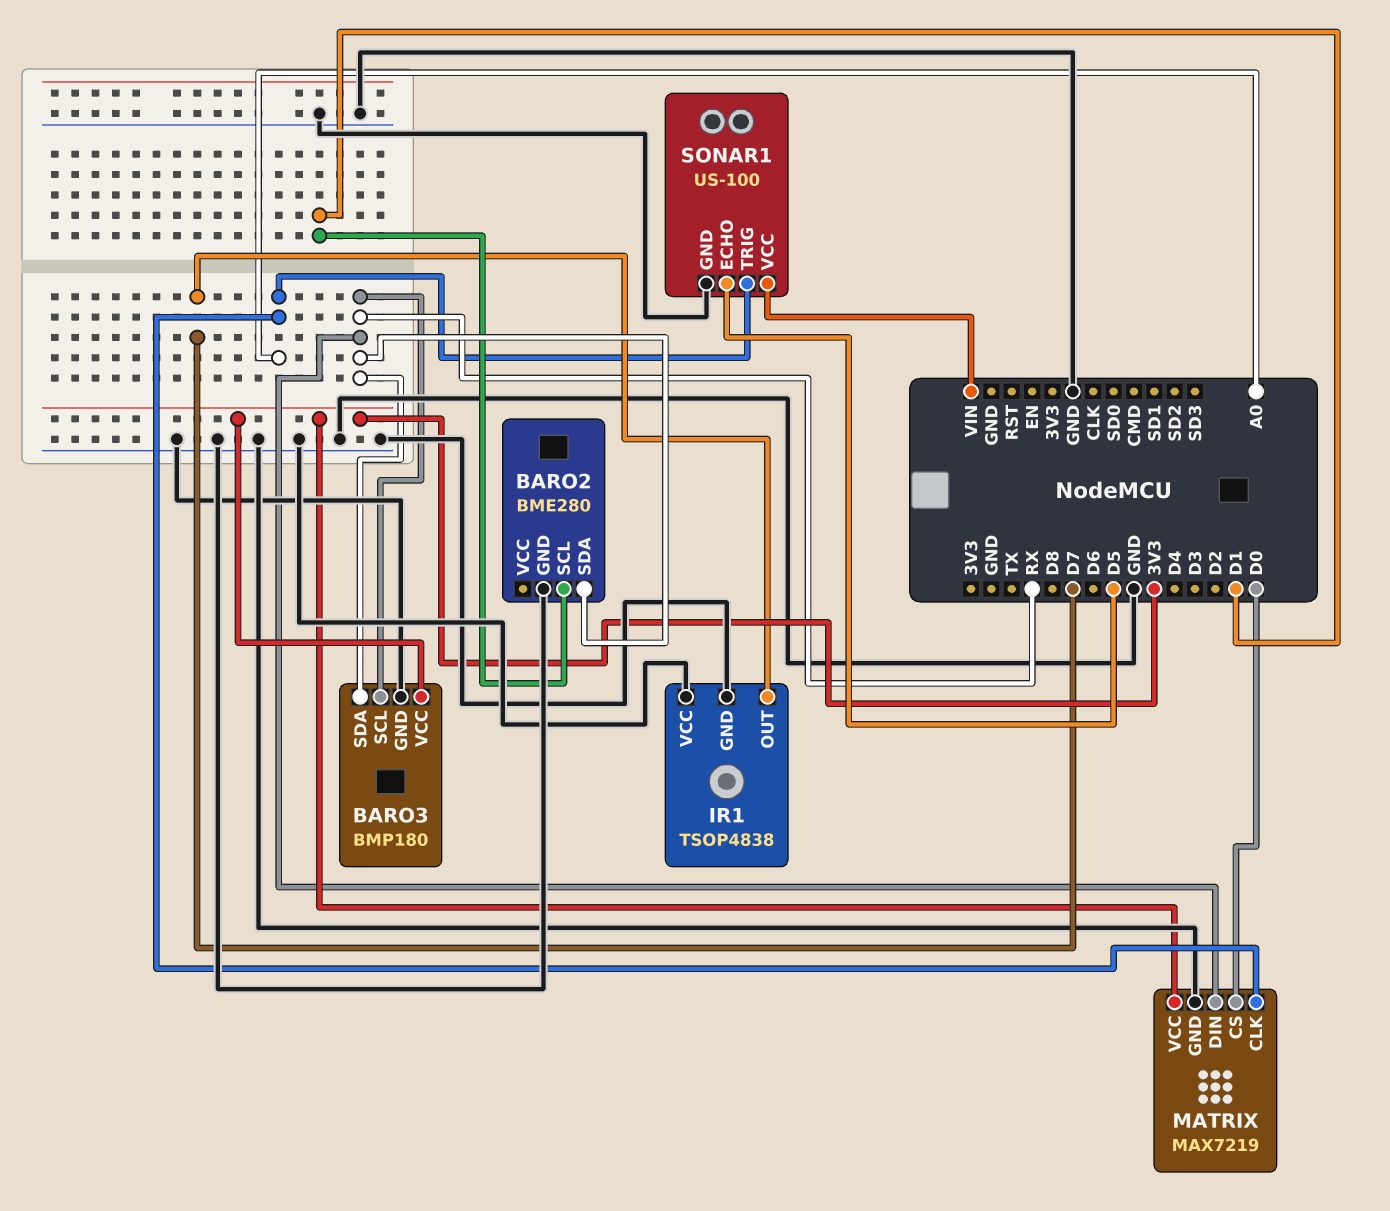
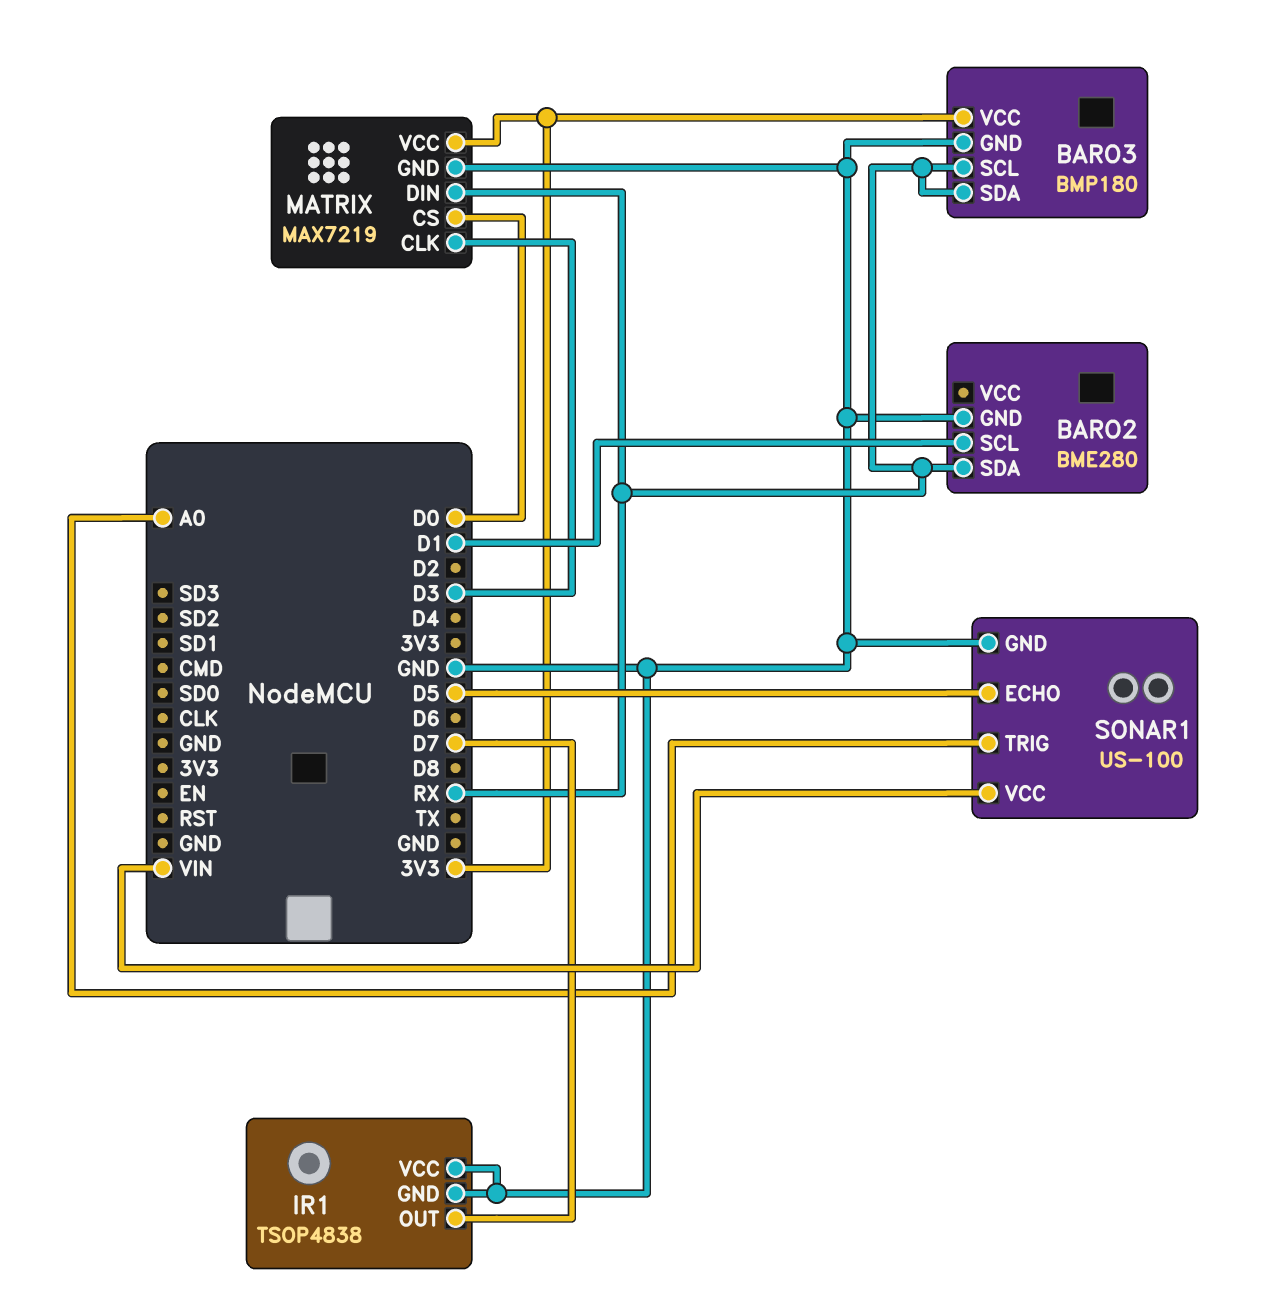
MATRIX pin CLK: A0 -> D3

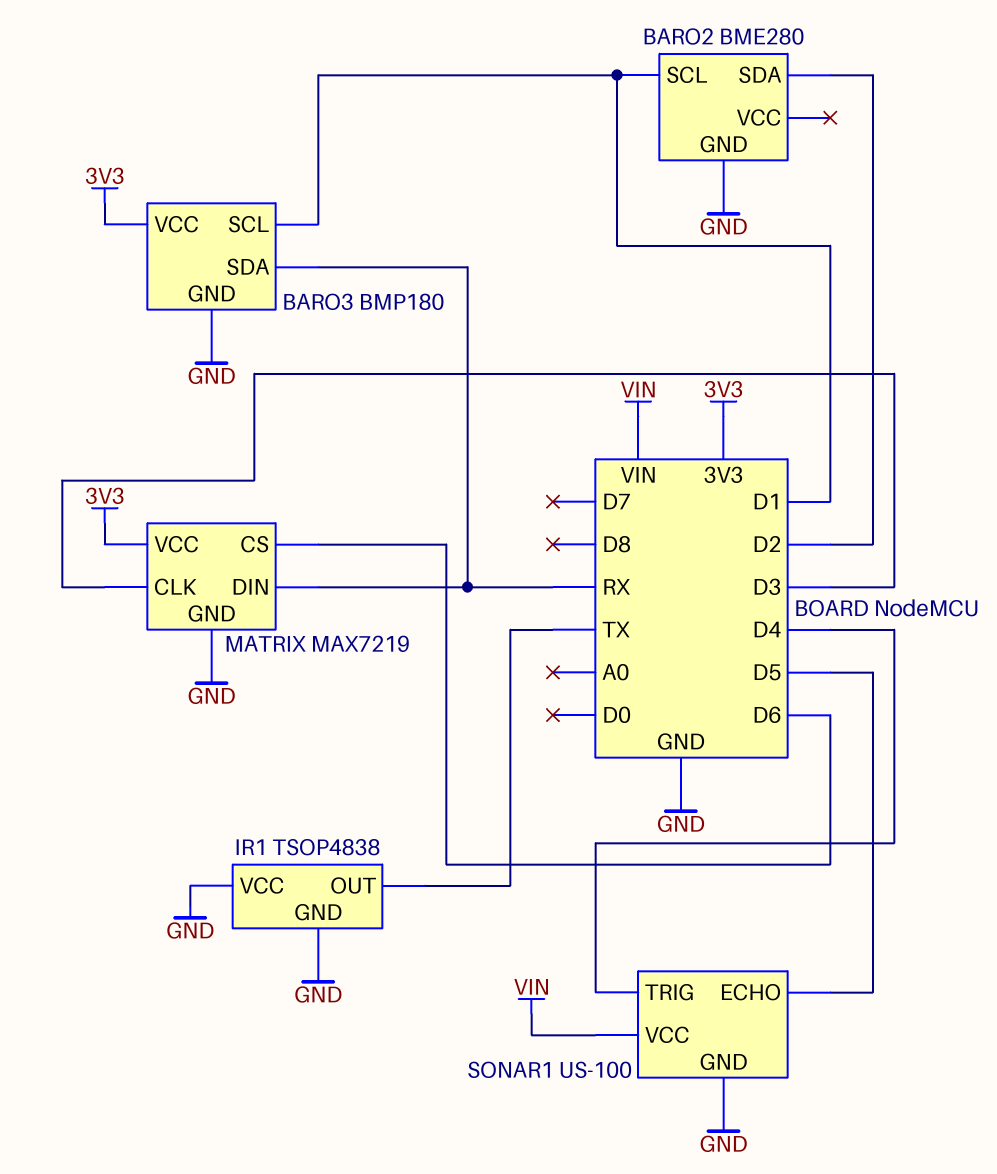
BARO2 pin SDA: RX -> D2
BARO3 pin SCL: RX -> D1
IR1 pin OUT: D7 -> TX
MATRIX pin CS: D0 -> D6
SONAR1 pin TRIG: A0 -> D4

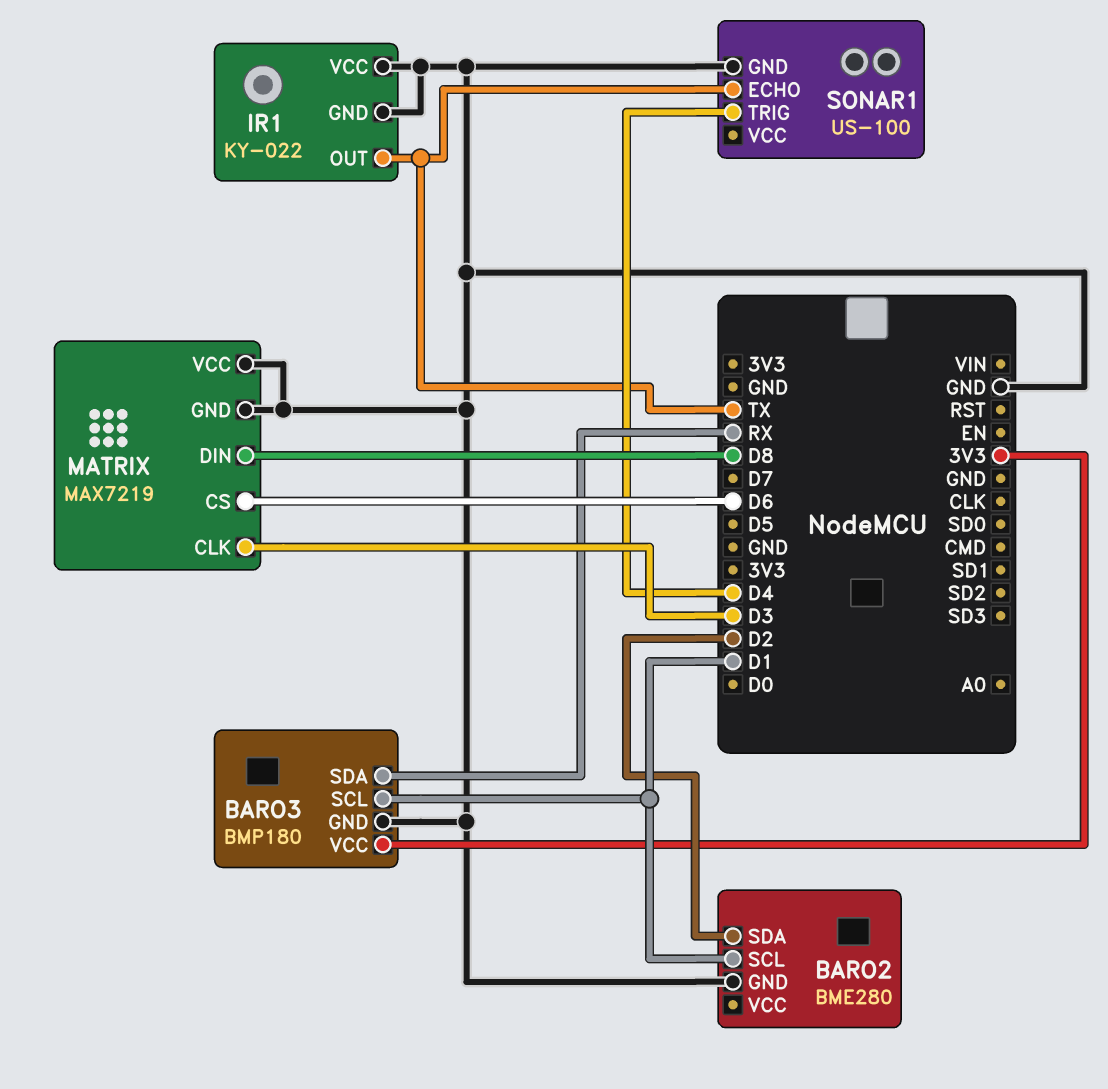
IR1: TSOP4838 -> KY-022
MATRIX pin DIN: RX -> D8
MATRIX pin VCC: 3V3 -> GND
SONAR1 pin ECHO: D5 -> TX
SONAR1 pin VCC: VIN -> none

